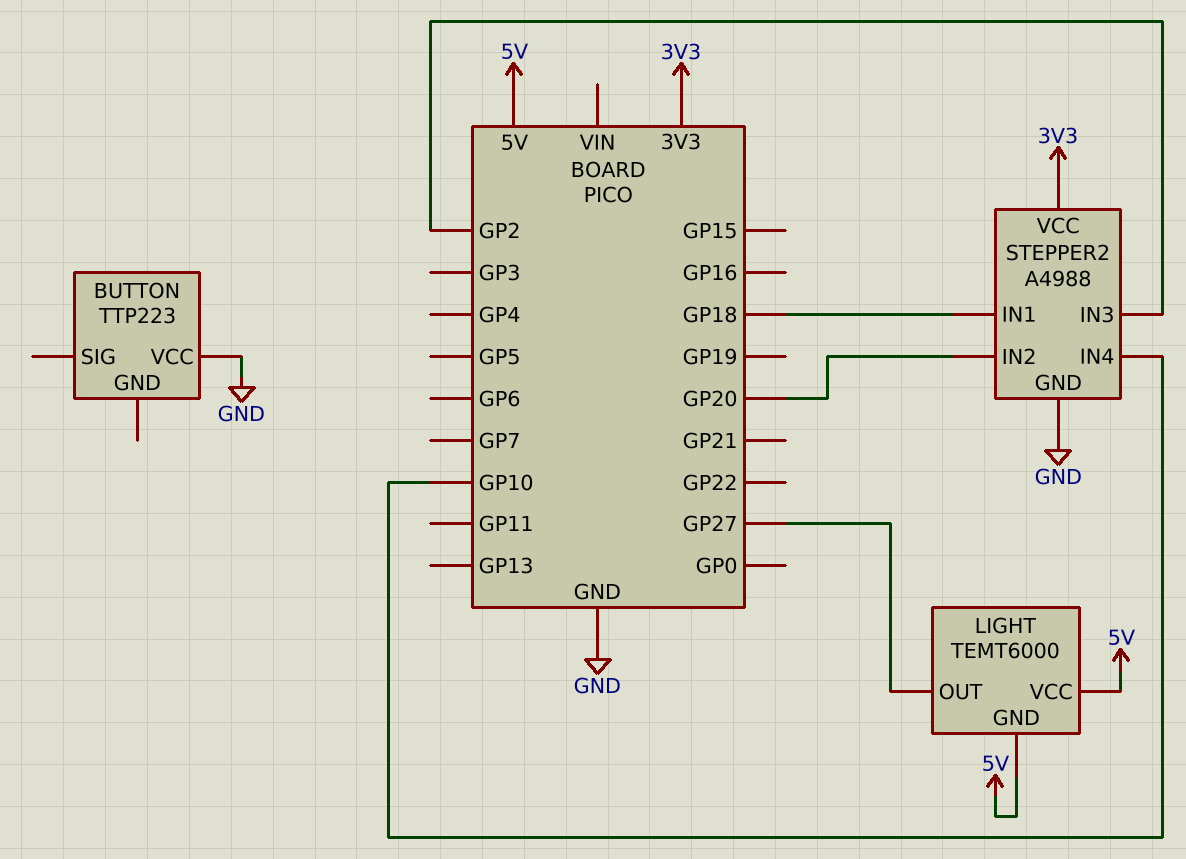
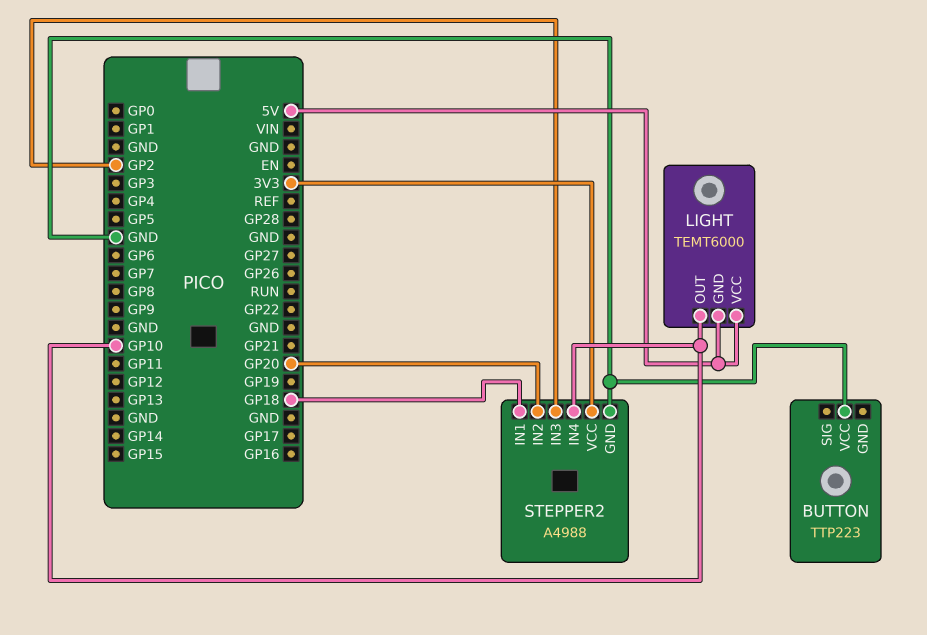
LIGHT pin OUT: GP27 -> GP10

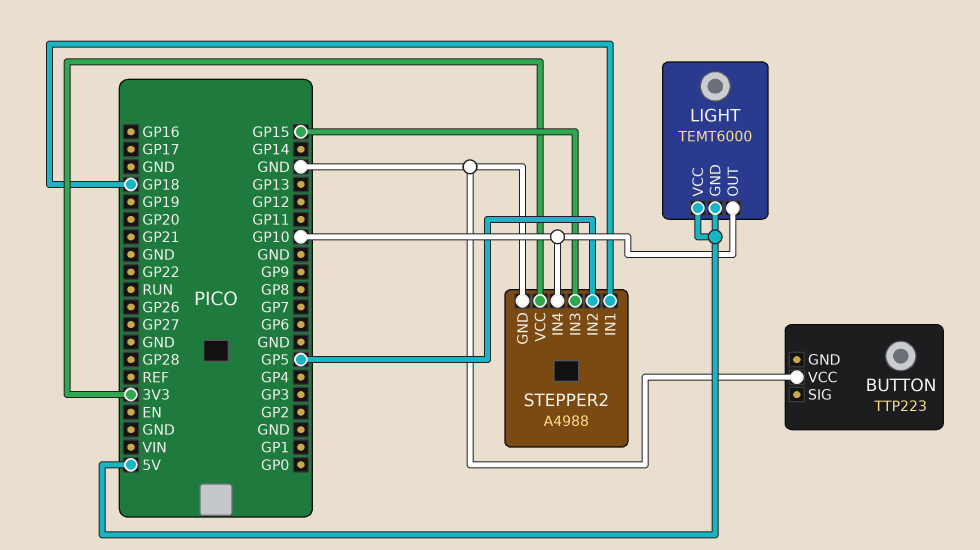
STEPPER2 pin IN2: GP20 -> GP5
STEPPER2 pin IN3: GP2 -> GP15

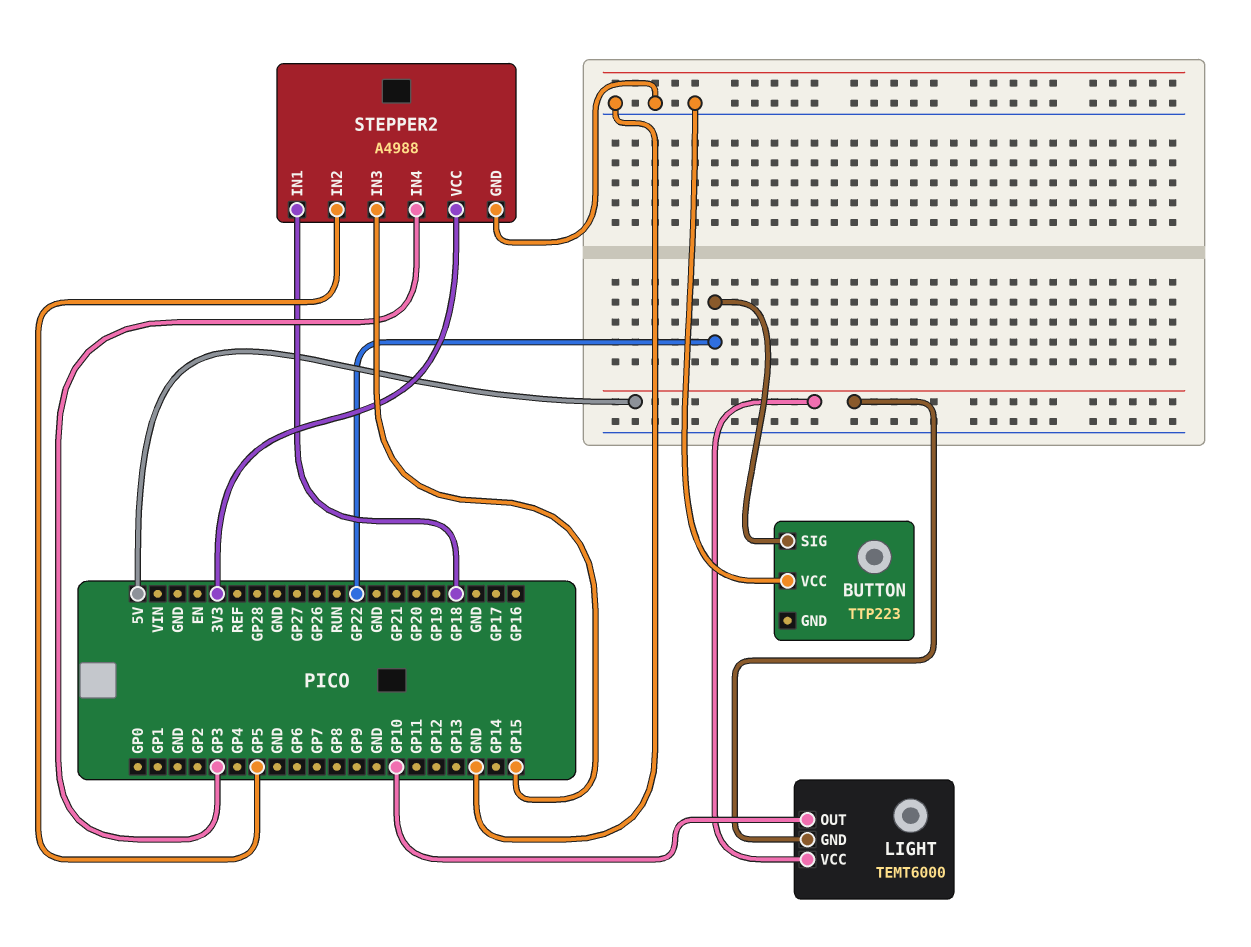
BUTTON pin SIG: none -> GP22
STEPPER2 pin IN4: GP10 -> GP3

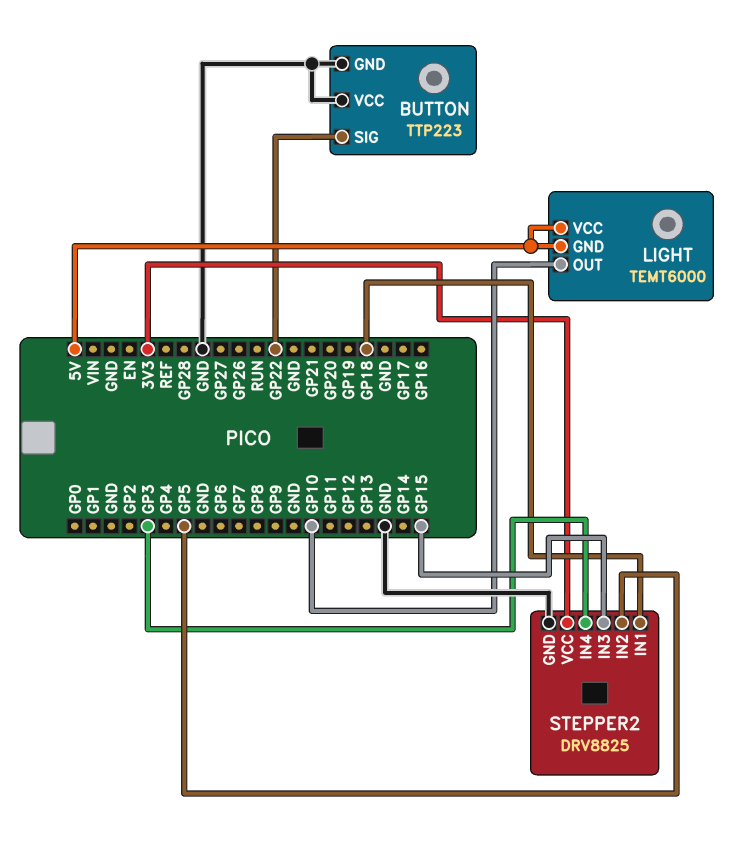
BUTTON pin GND: none -> GND
STEPPER2: A4988 -> DRV8825

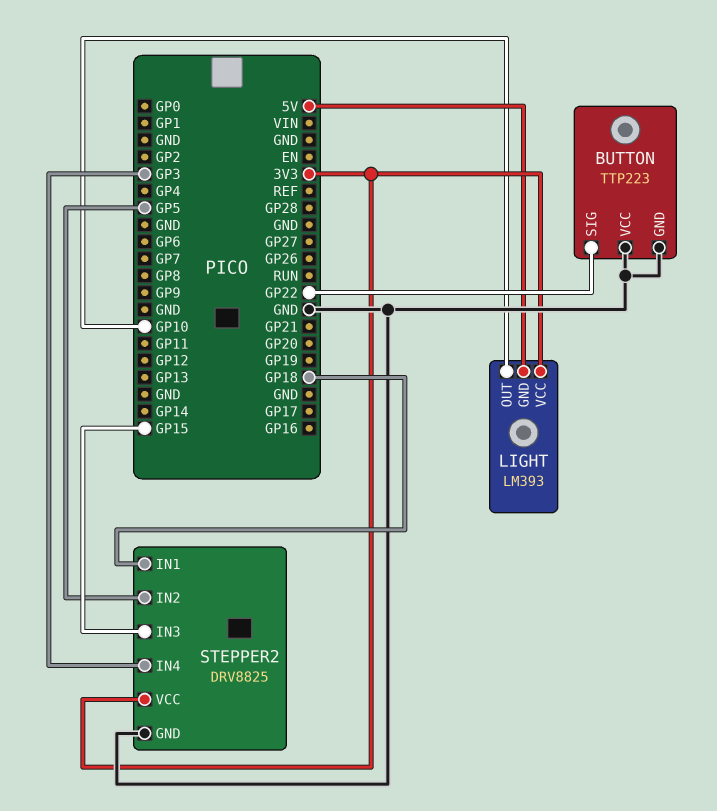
LIGHT: TEMT6000 -> LM393
LIGHT pin VCC: 5V -> 3V3

